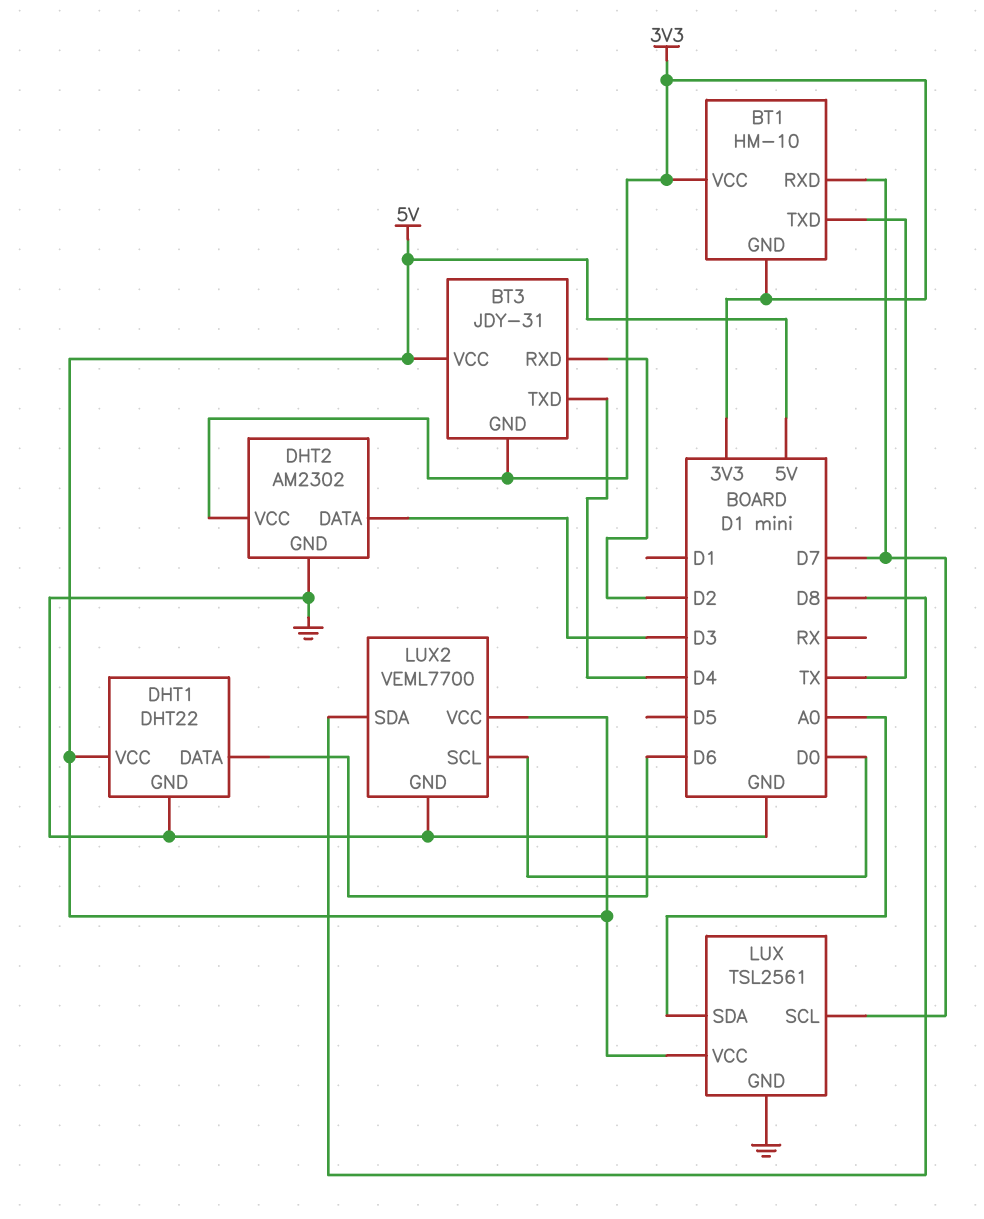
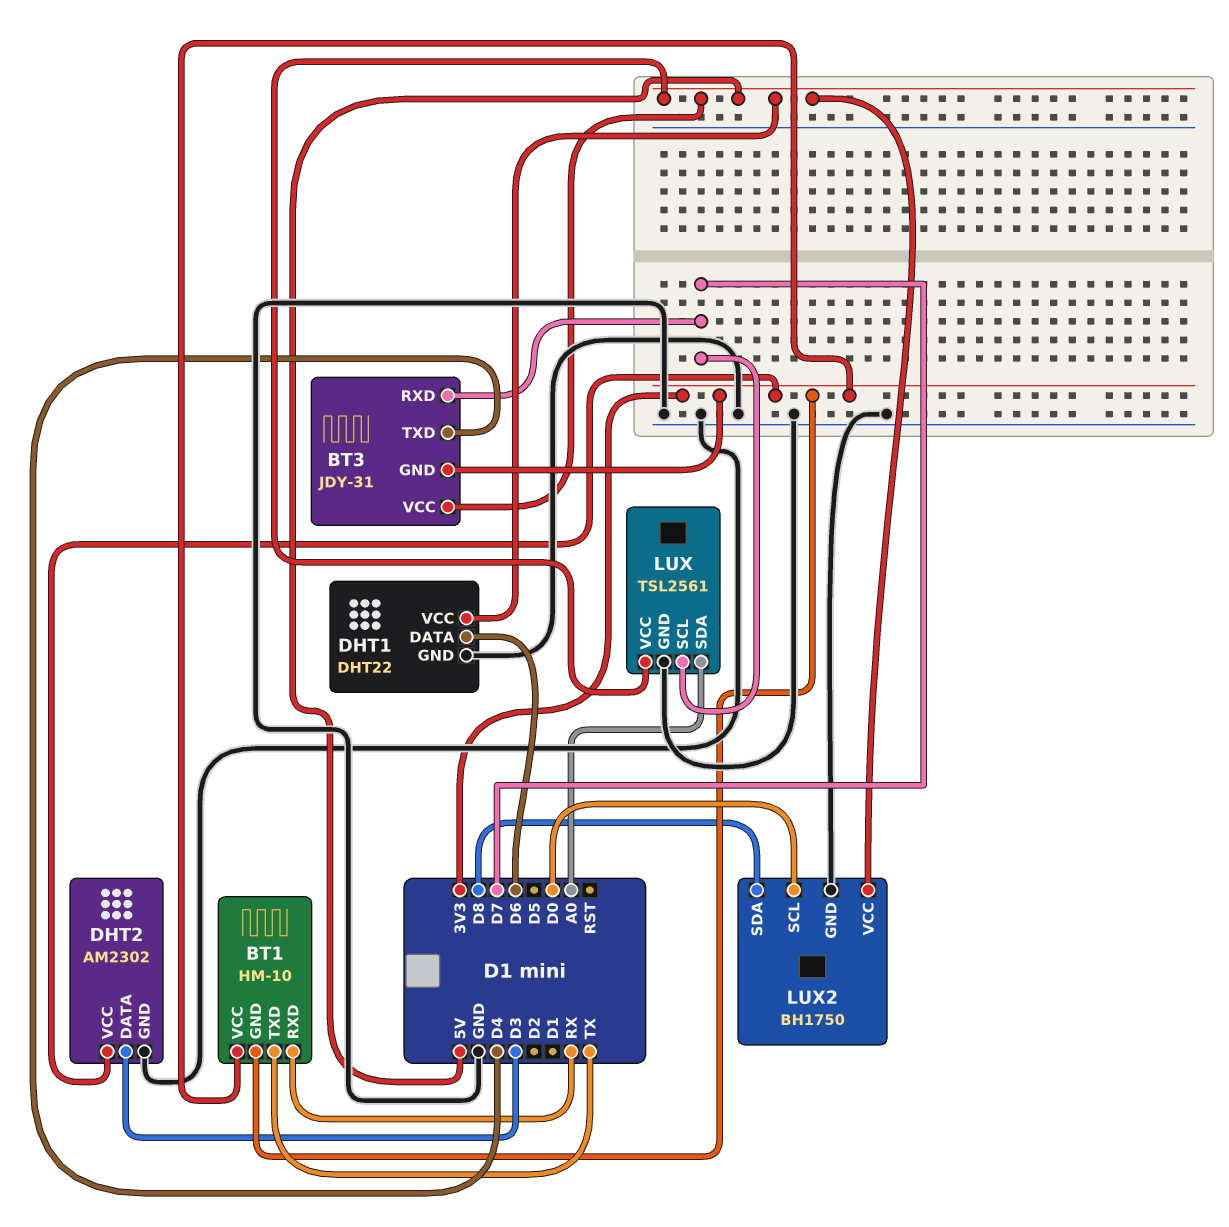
BT1 pin RXD: D7 -> RX
BT3 pin RXD: D2 -> D7
LUX2: VEML7700 -> BH1750

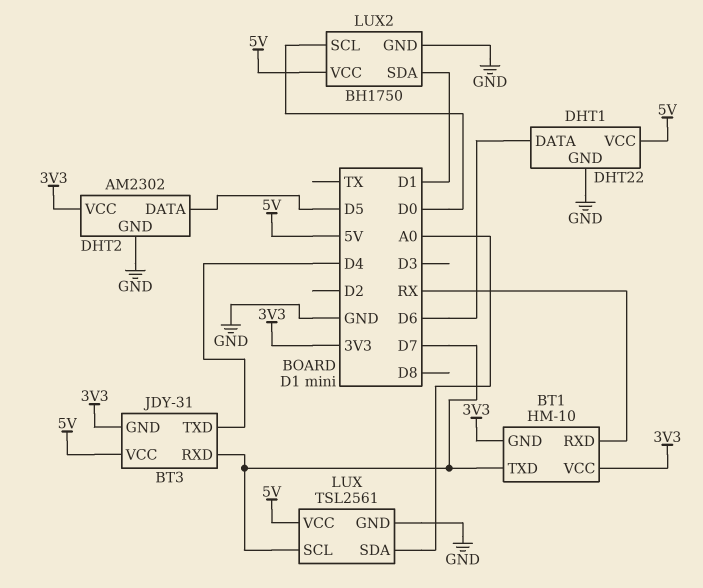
BT1 pin TXD: TX -> D7
DHT2 pin DATA: D3 -> D5
LUX2 pin SDA: D8 -> D1

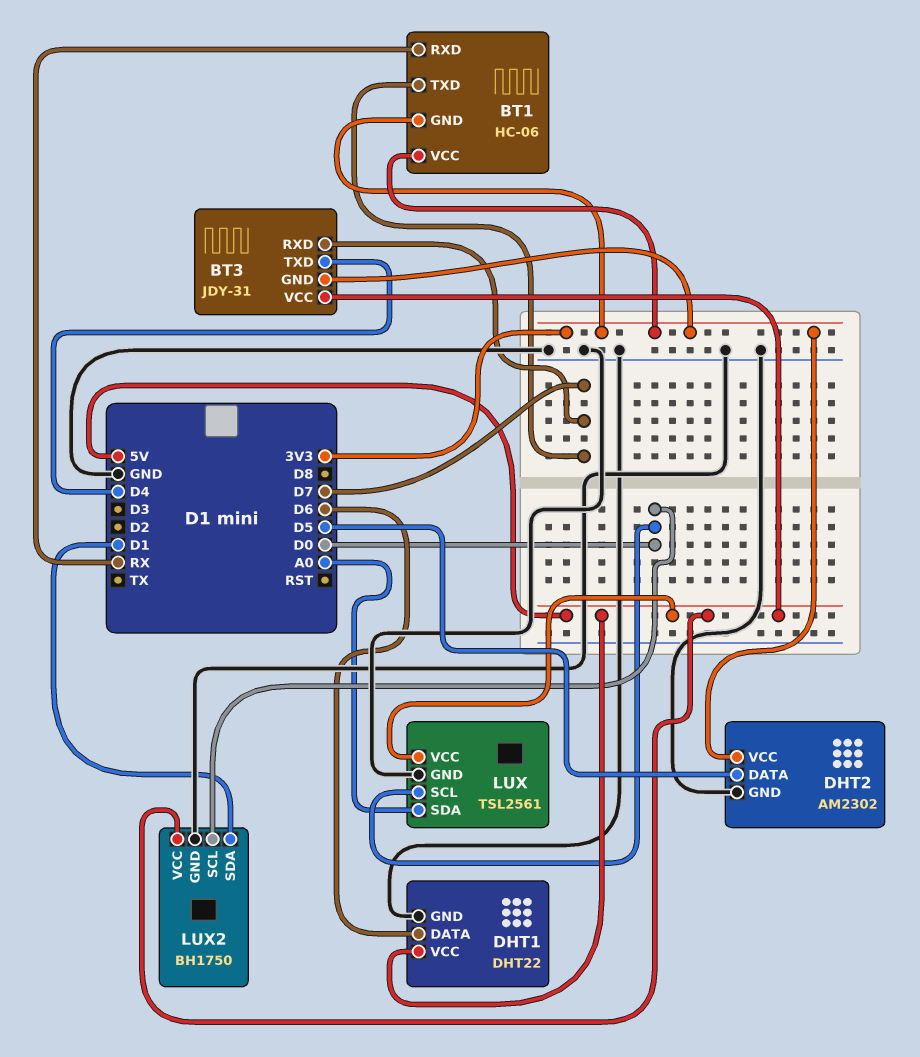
BT1: HM-10 -> HC-06
LUX pin SCL: D7 -> D0

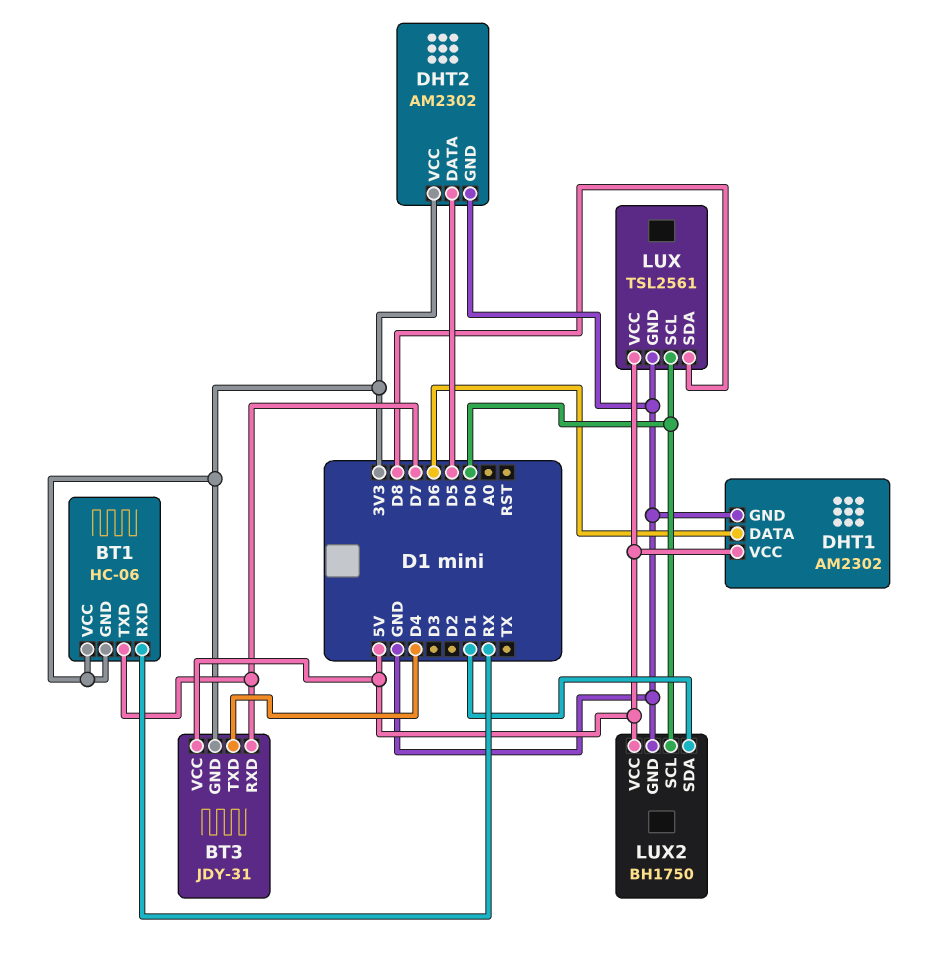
DHT1: DHT22 -> AM2302
LUX pin SDA: A0 -> D8

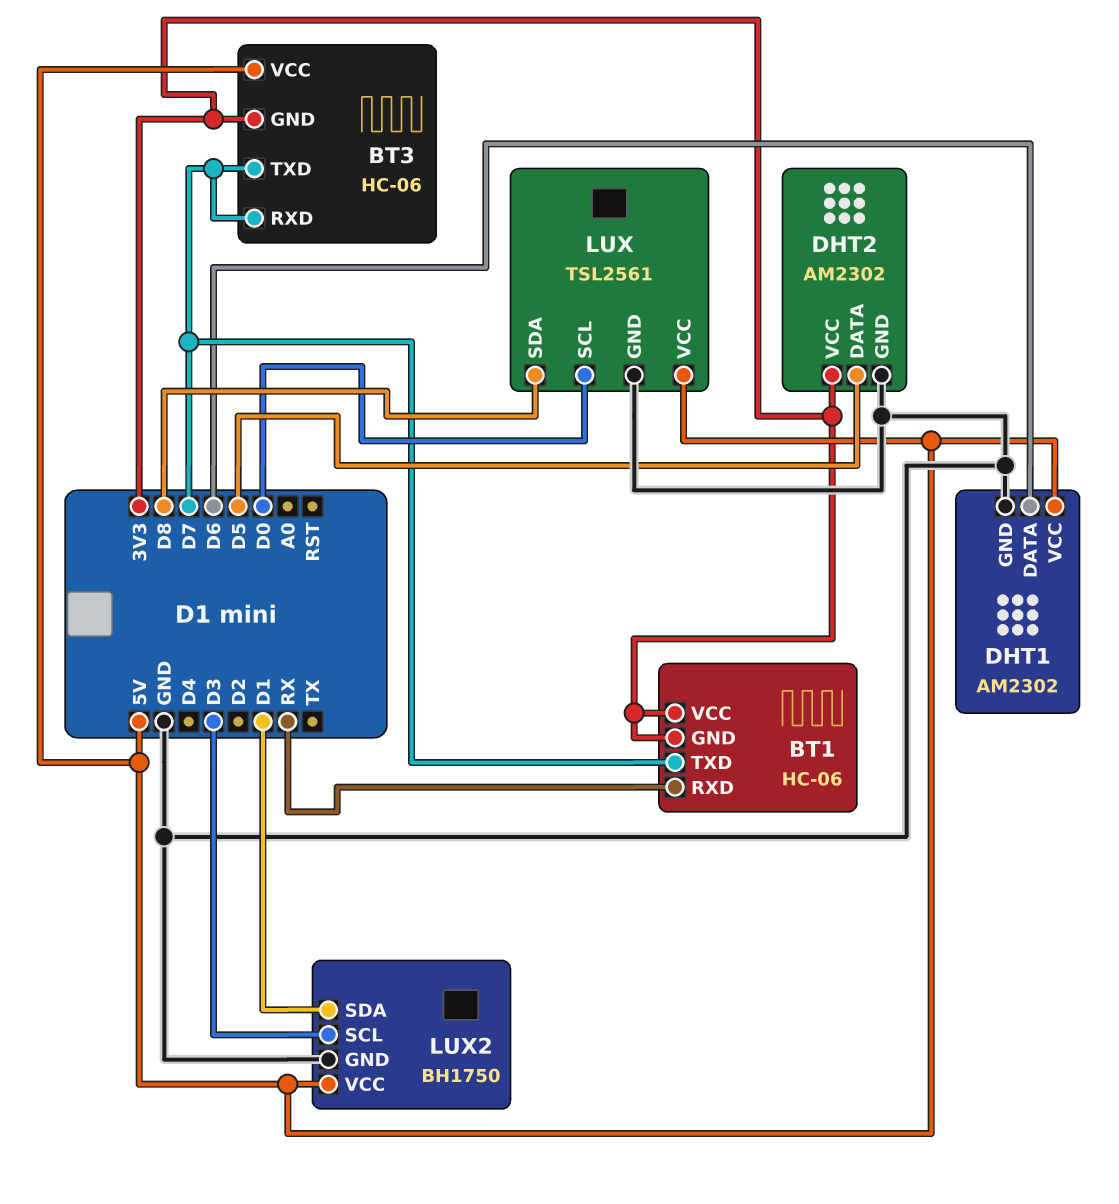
BT3: JDY-31 -> HC-06
BT3 pin TXD: D4 -> D7
LUX2 pin SCL: D0 -> D3

